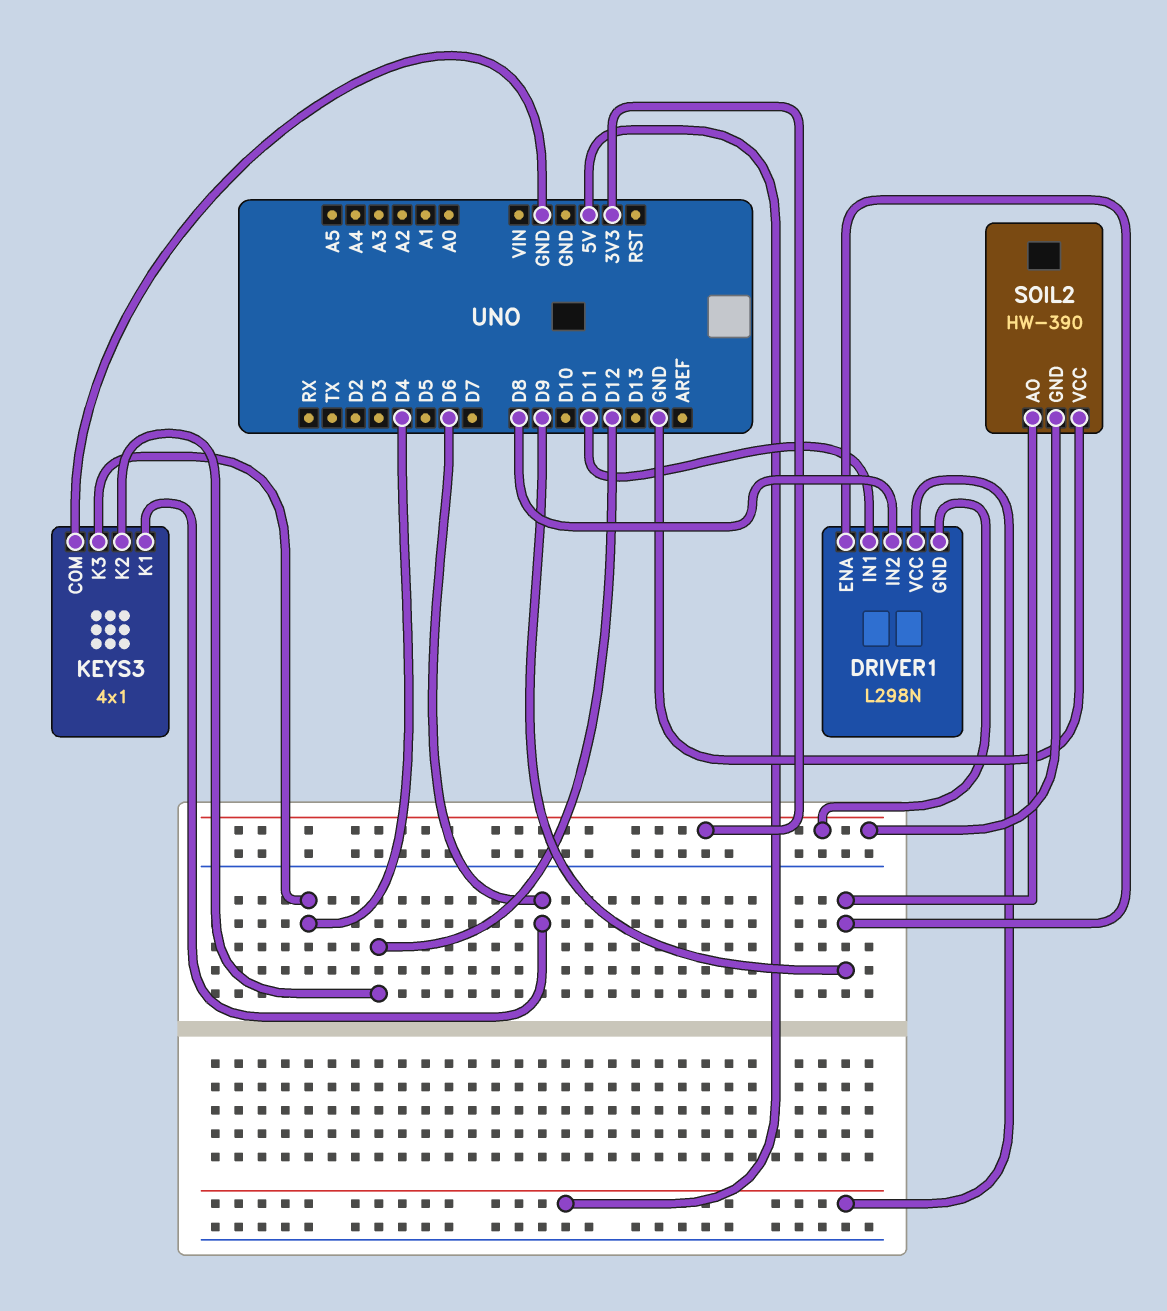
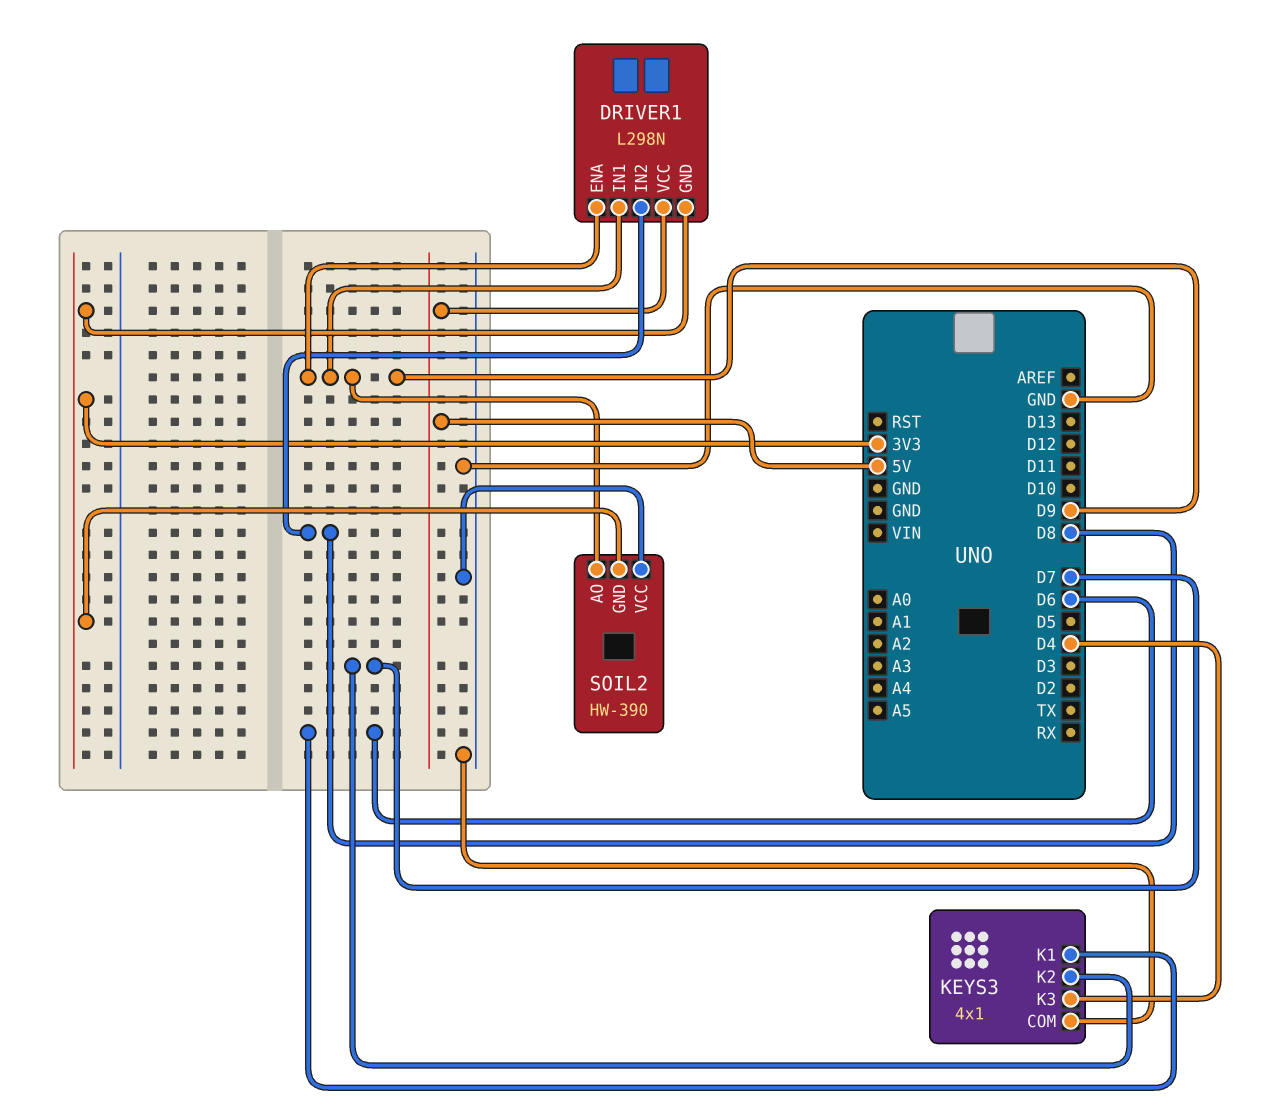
DRIVER1 pin IN1: D11 -> D9
KEYS3 pin K2: D12 -> D7

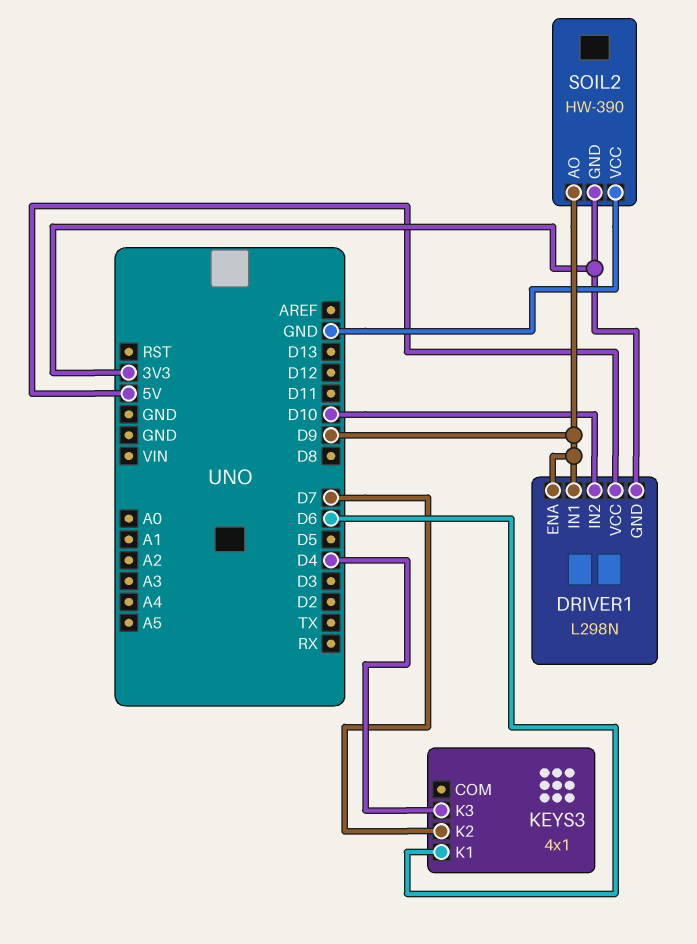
DRIVER1 pin IN2: D8 -> D10
KEYS3 pin COM: GND -> none

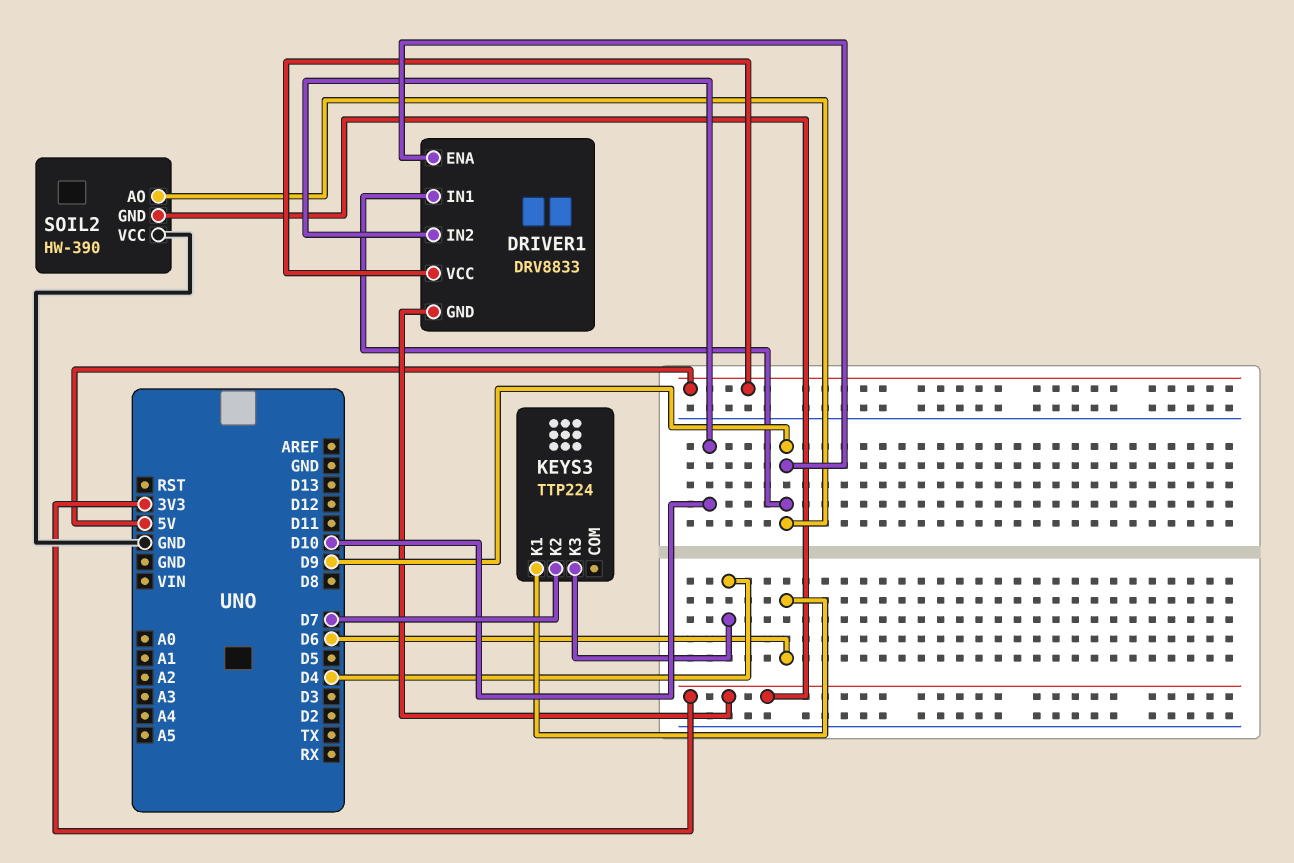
DRIVER1: L298N -> DRV8833
KEYS3: 4x1 -> TTP224

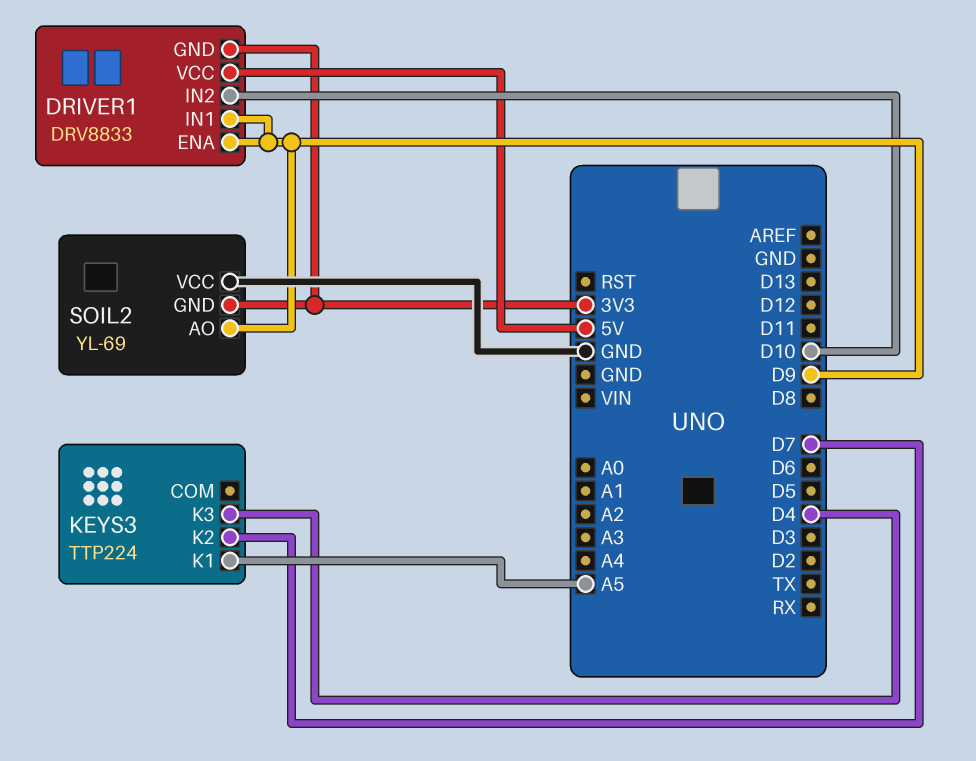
KEYS3 pin K1: D6 -> A5
SOIL2: HW-390 -> YL-69

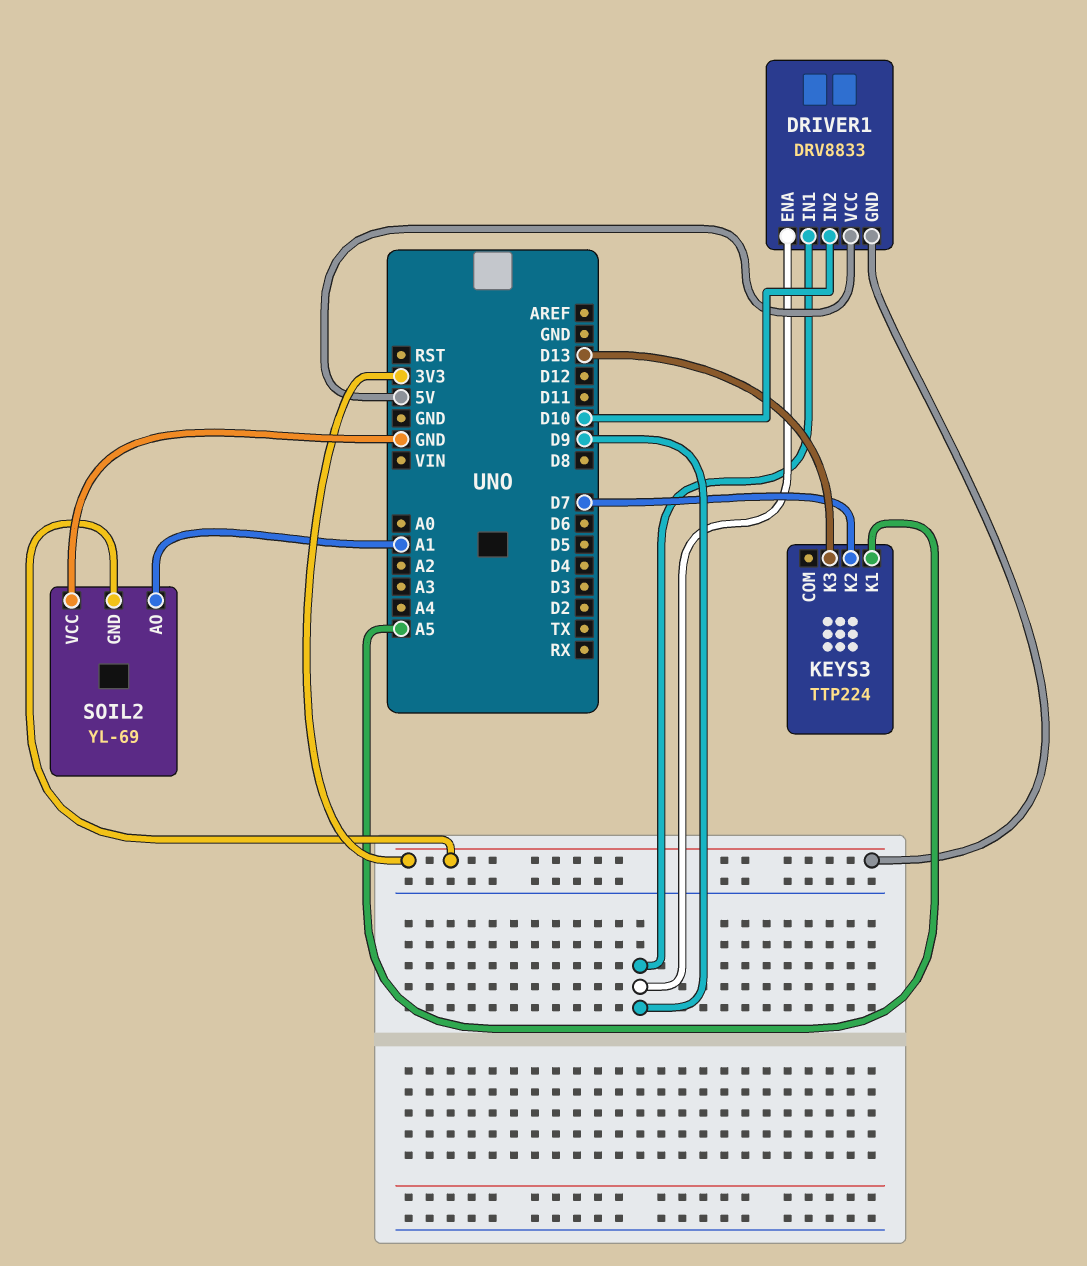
KEYS3 pin K3: D4 -> D13
SOIL2 pin AO: D9 -> A1

